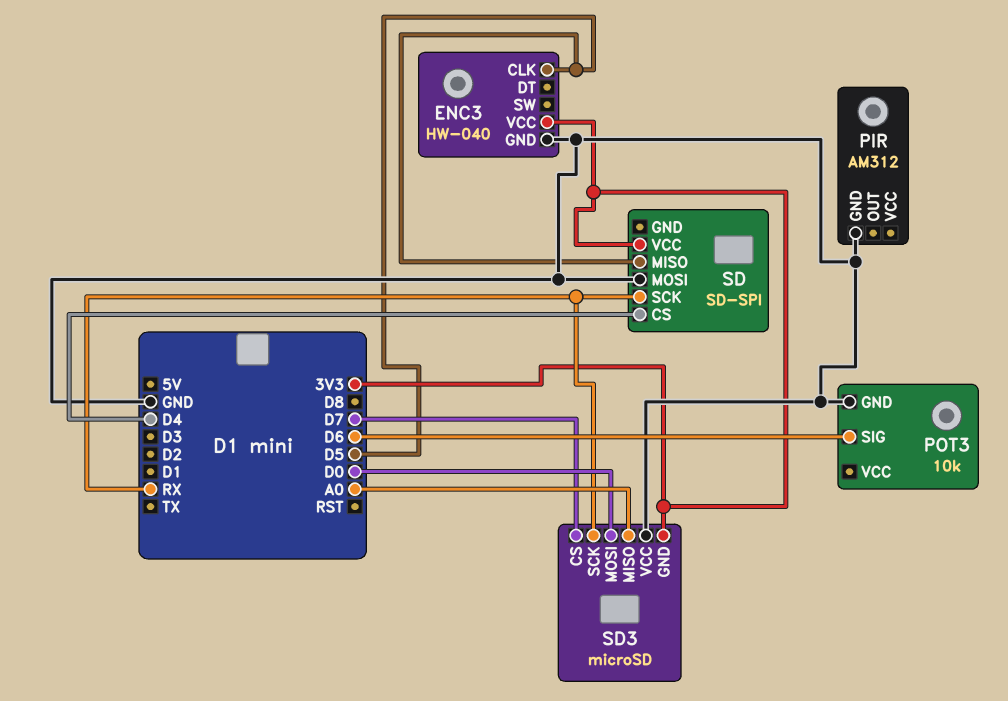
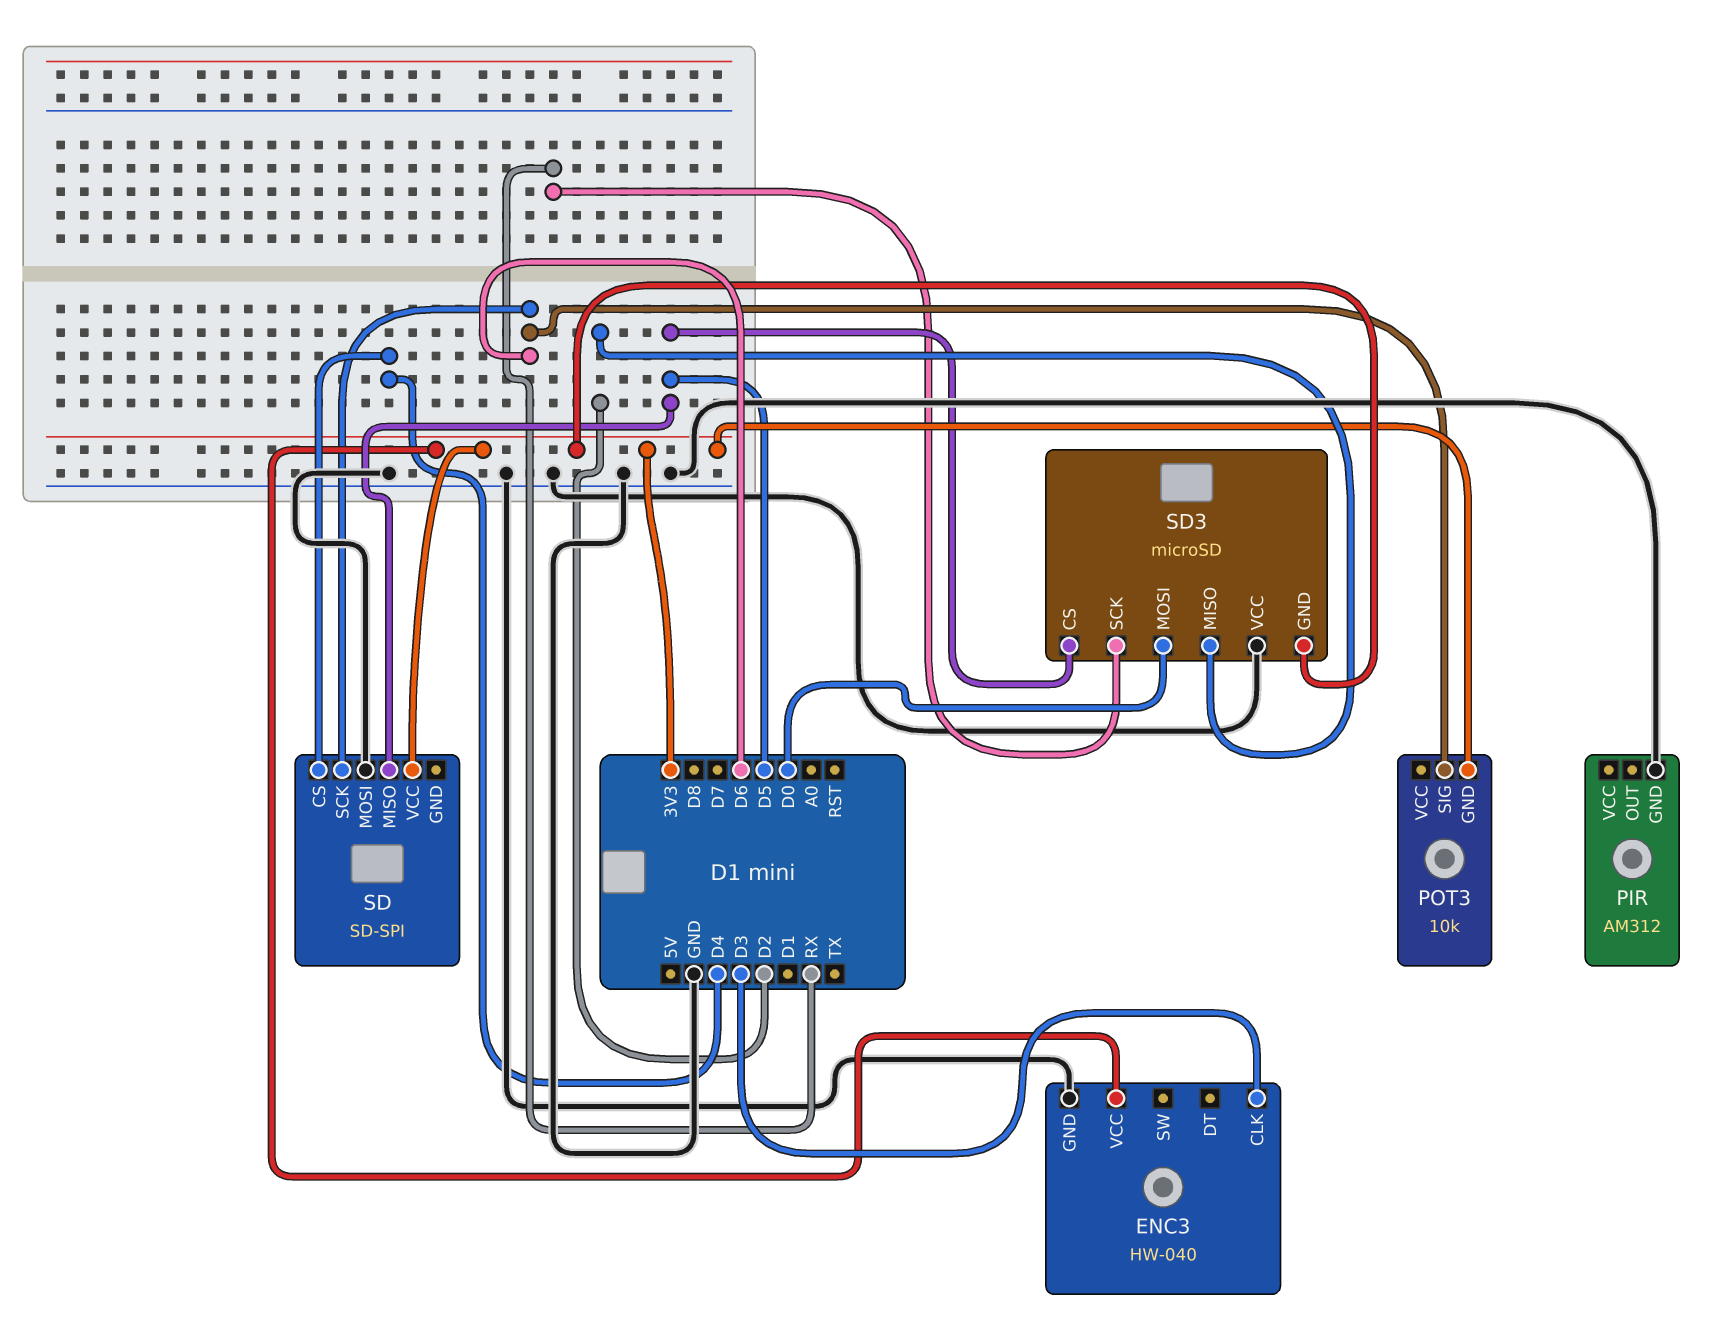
ENC3 pin CLK: D5 -> D3
POT3 pin GND: GND -> 3V3
SD pin SCK: RX -> D6
SD3 pin CS: D7 -> D5
SD3 pin MISO: A0 -> D2

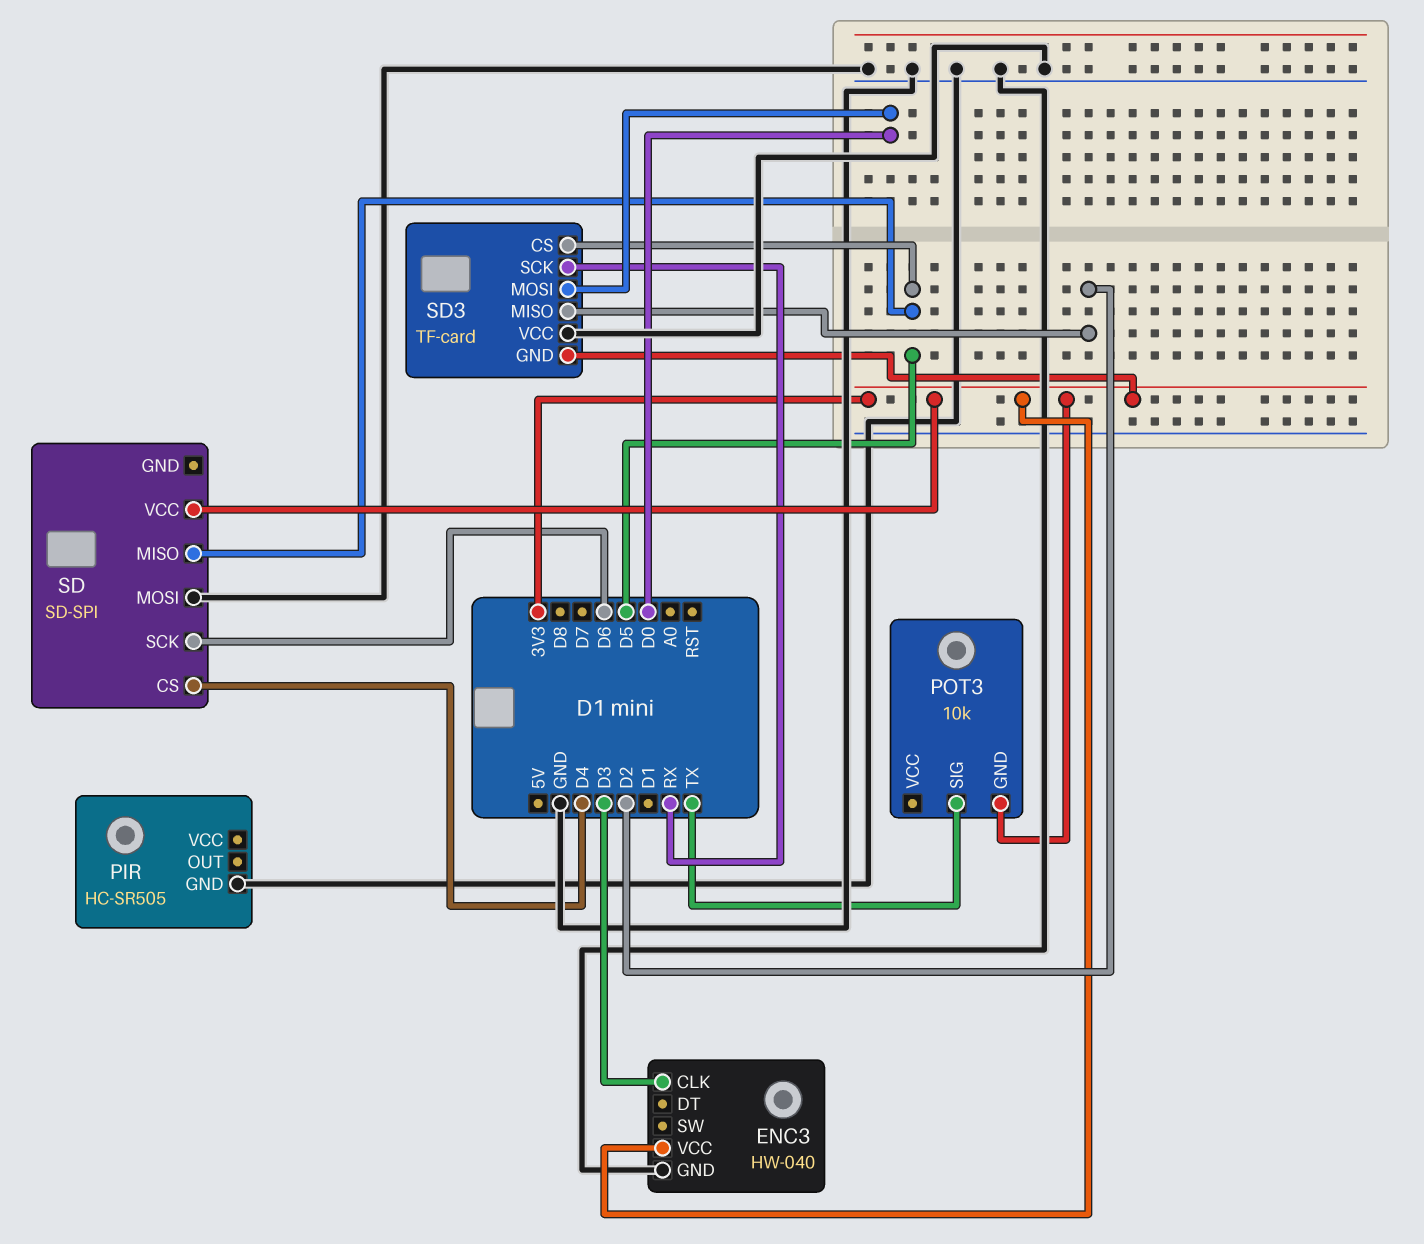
PIR: AM312 -> HC-SR505
POT3 pin SIG: D6 -> TX
SD3: microSD -> TF-card

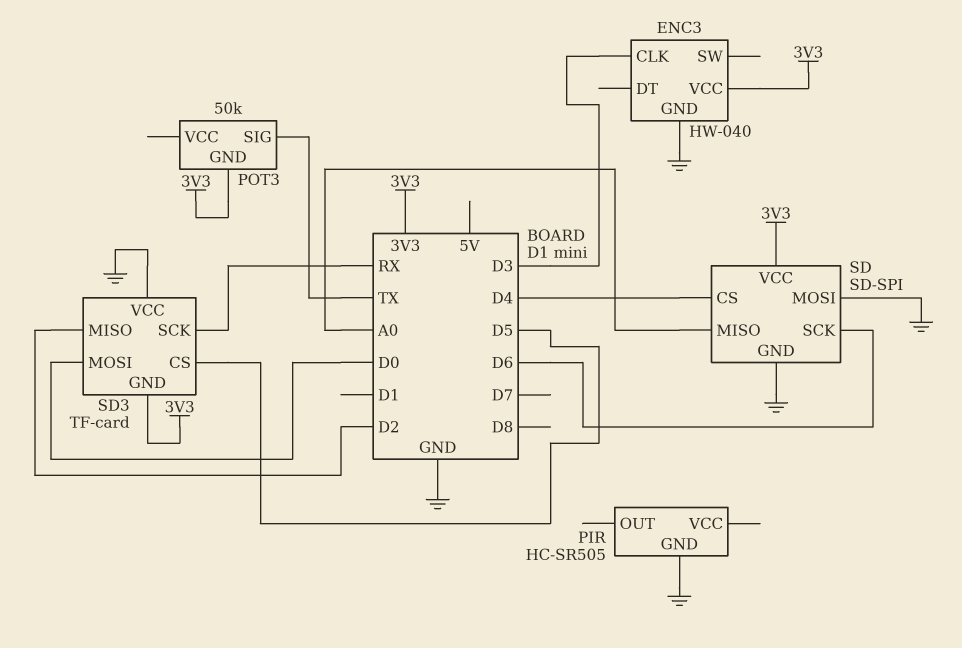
POT3: 10k -> 50k
SD pin GND: none -> GND
SD pin MISO: D5 -> A0

